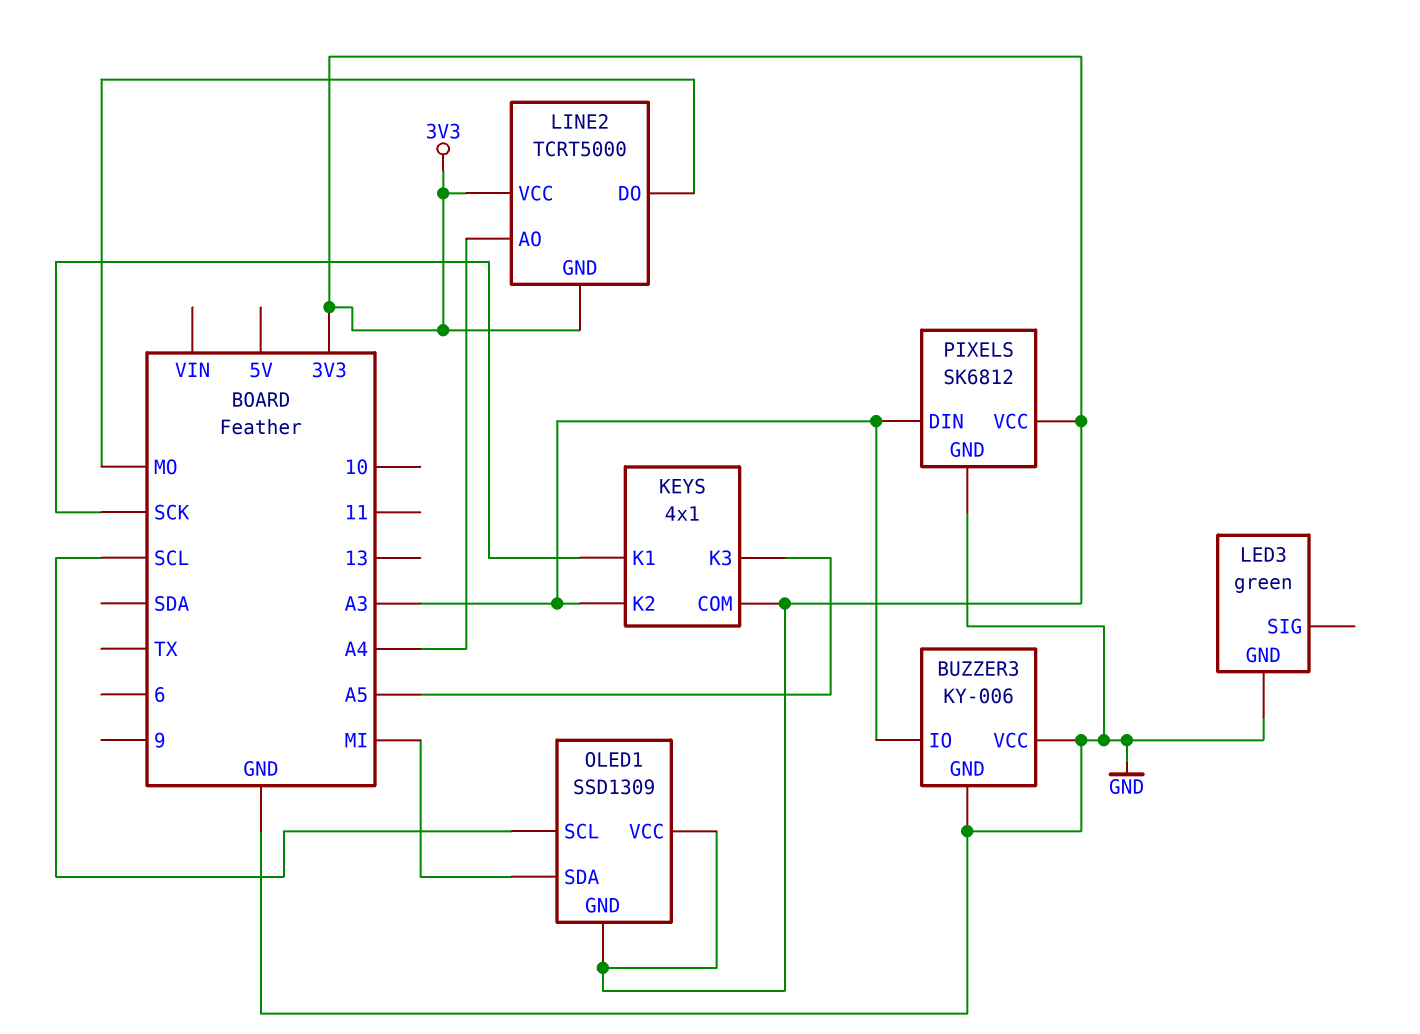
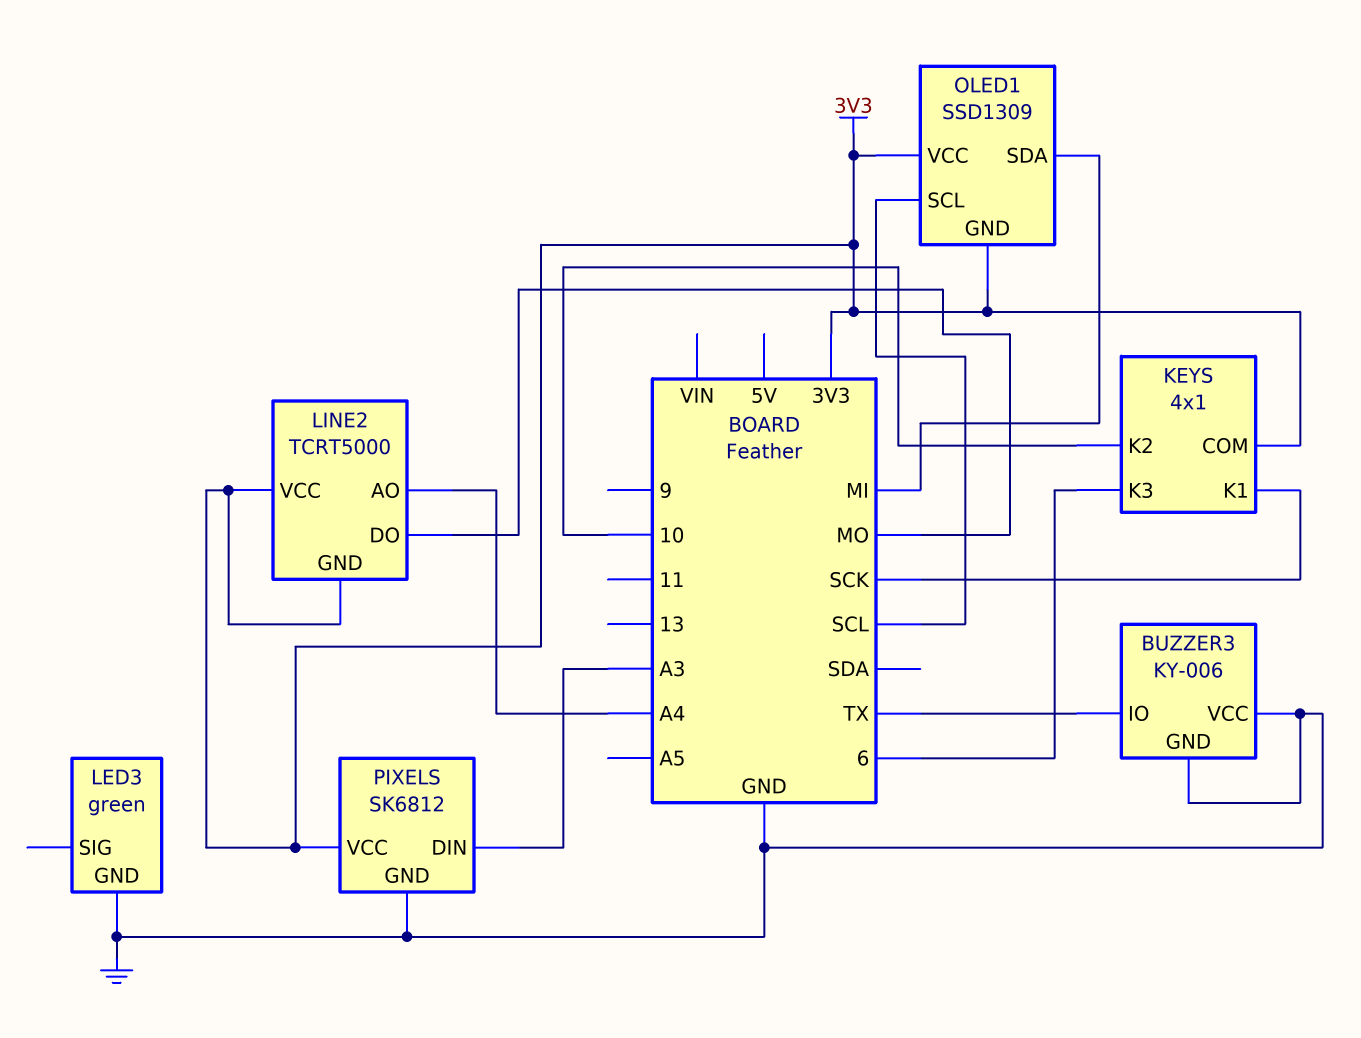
BUZZER3 pin IO: A3 -> TX
KEYS pin K2: A3 -> 10
KEYS pin K3: A5 -> 6

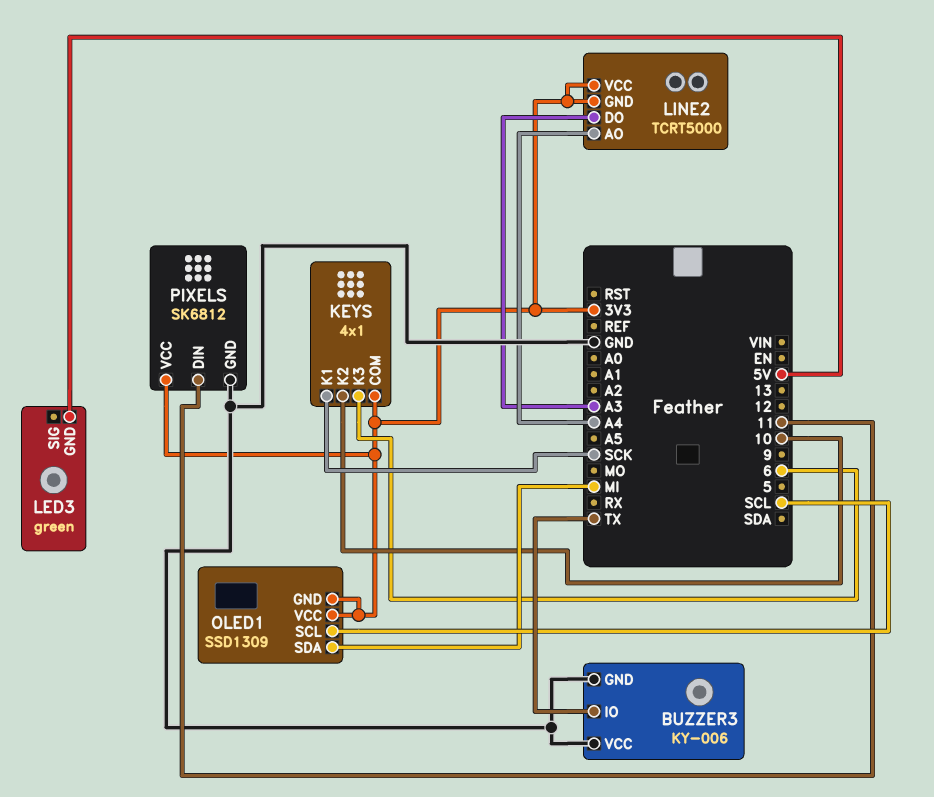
LED3 pin GND: GND -> 5V
LINE2 pin DO: MO -> A3
PIXELS pin DIN: A3 -> 11

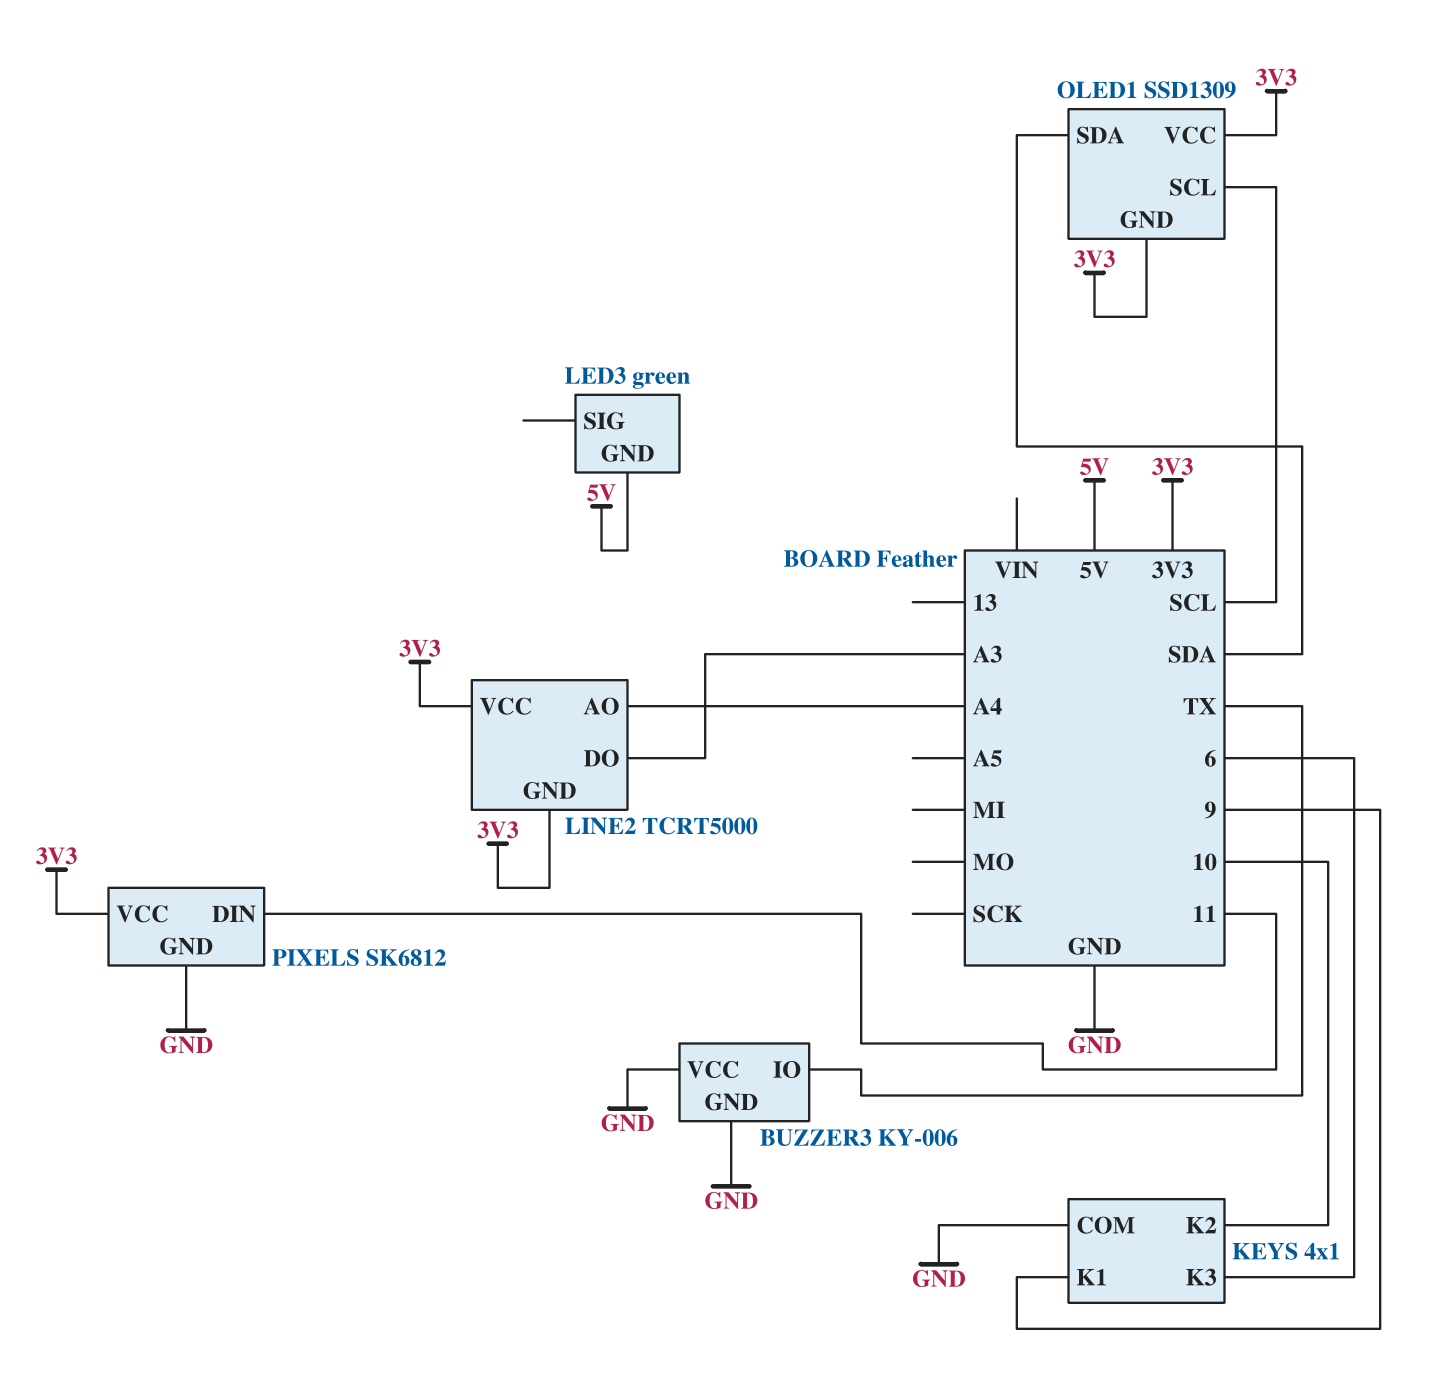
KEYS pin COM: 3V3 -> GND
KEYS pin K1: SCK -> 9
OLED1 pin SDA: MI -> SDA

